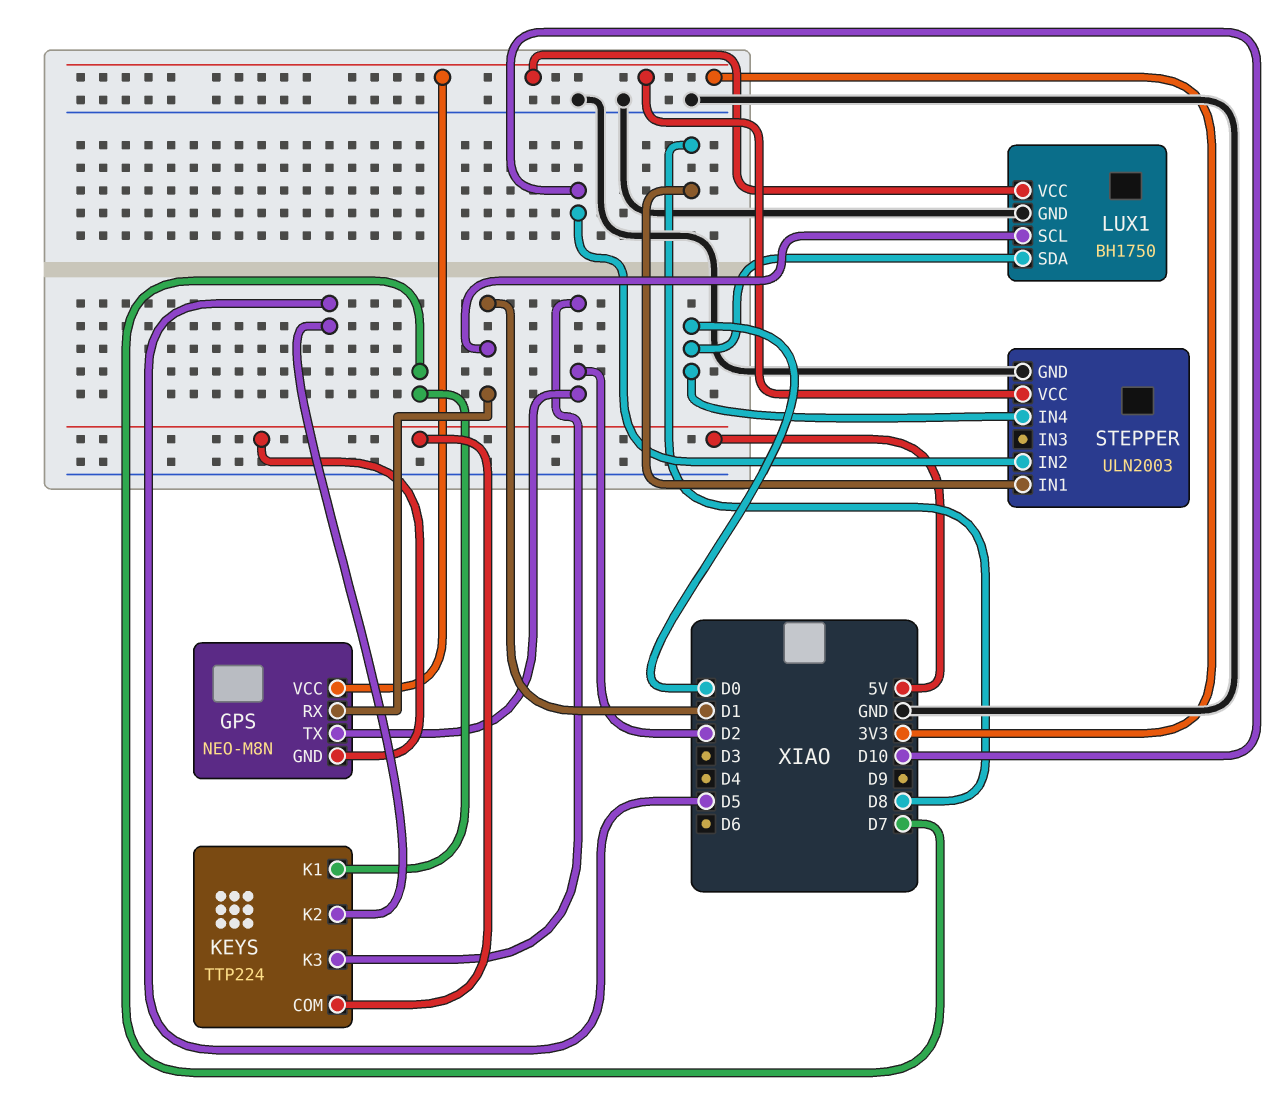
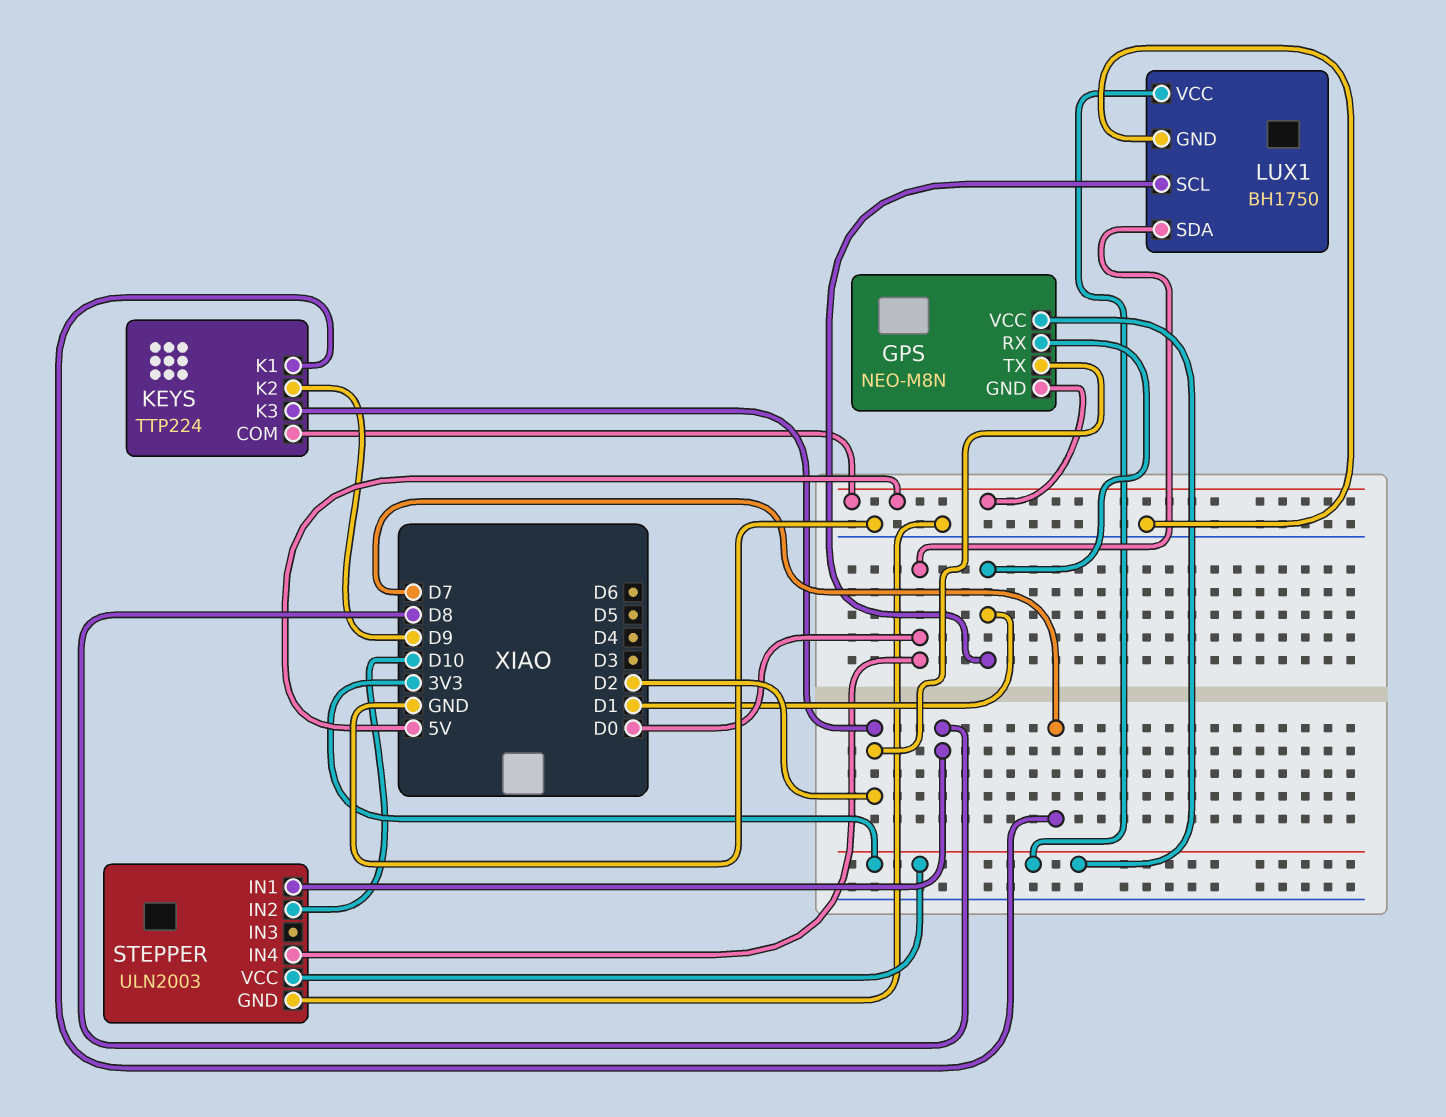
KEYS pin K2: D5 -> D9

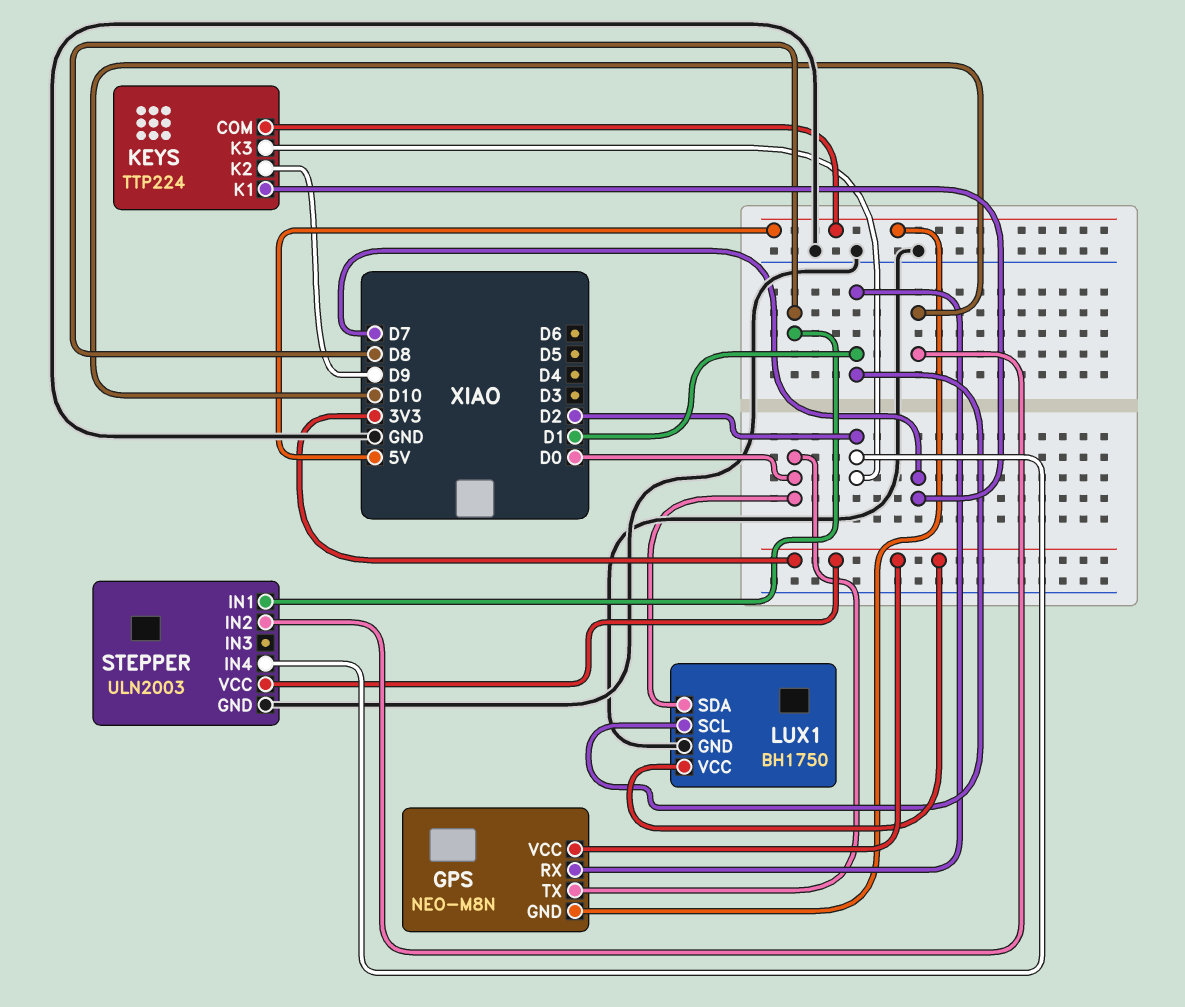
GPS pin TX: D2 -> D0
STEPPER pin IN4: D0 -> D2

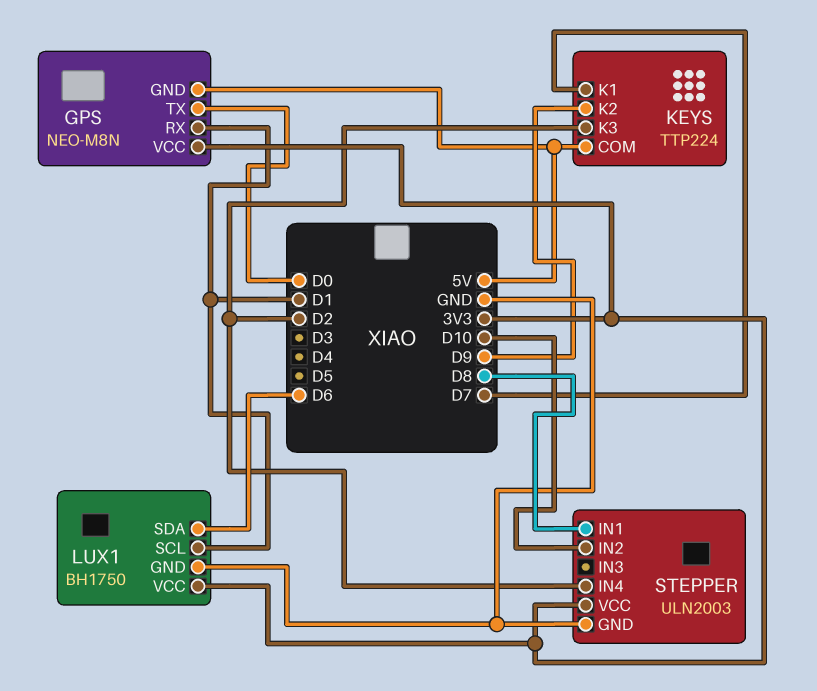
LUX1 pin SDA: D0 -> D6

